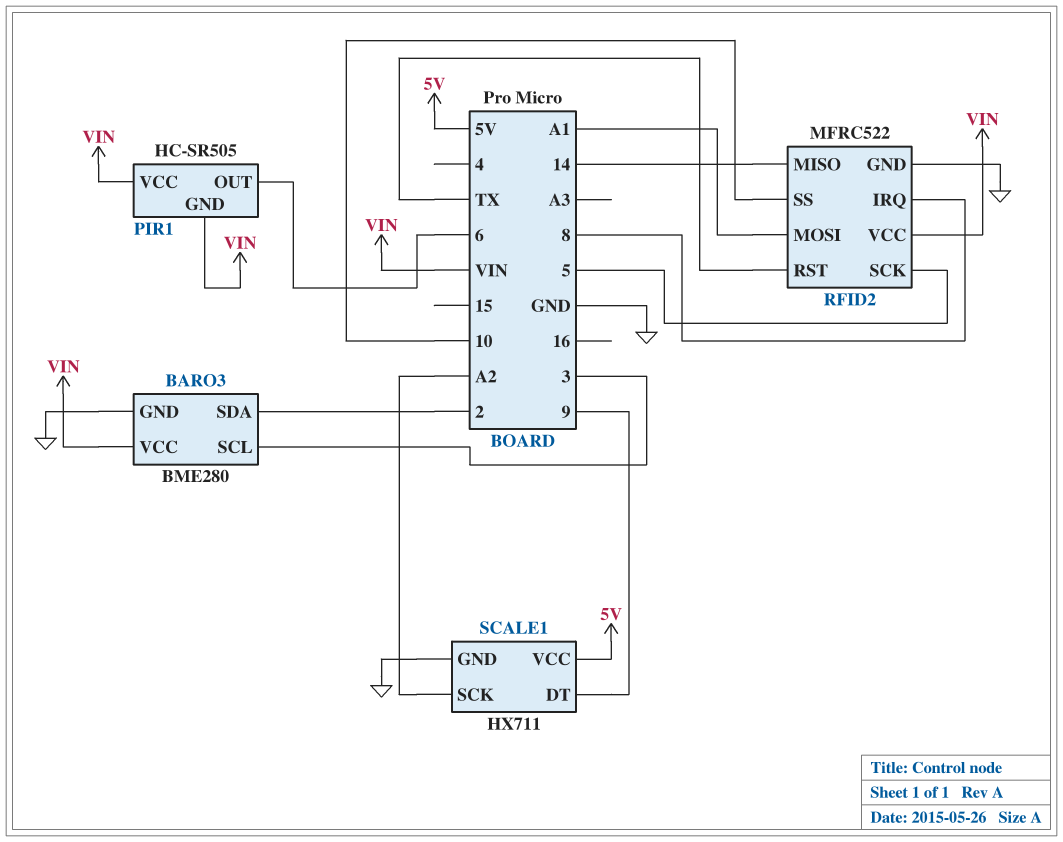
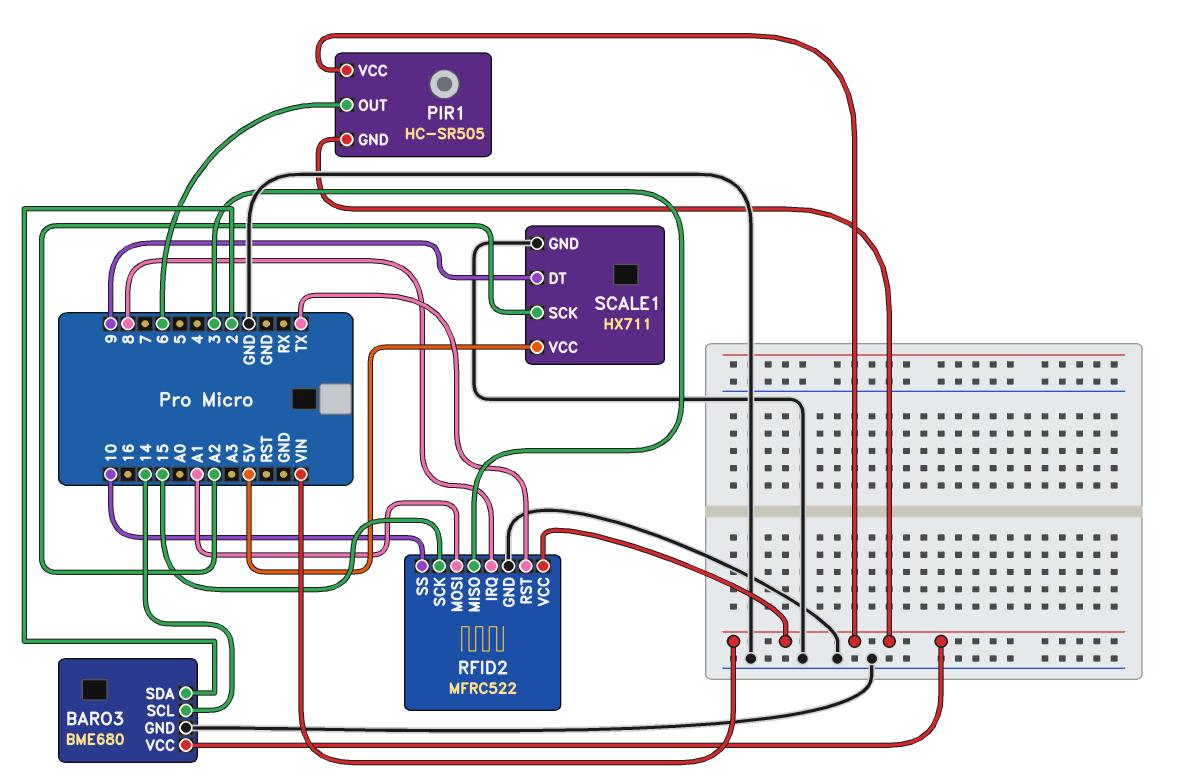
BARO3: BME280 -> BME680
BARO3 pin SCL: 3 -> 14
RFID2 pin MISO: 14 -> 3
RFID2 pin SCK: 5 -> 15

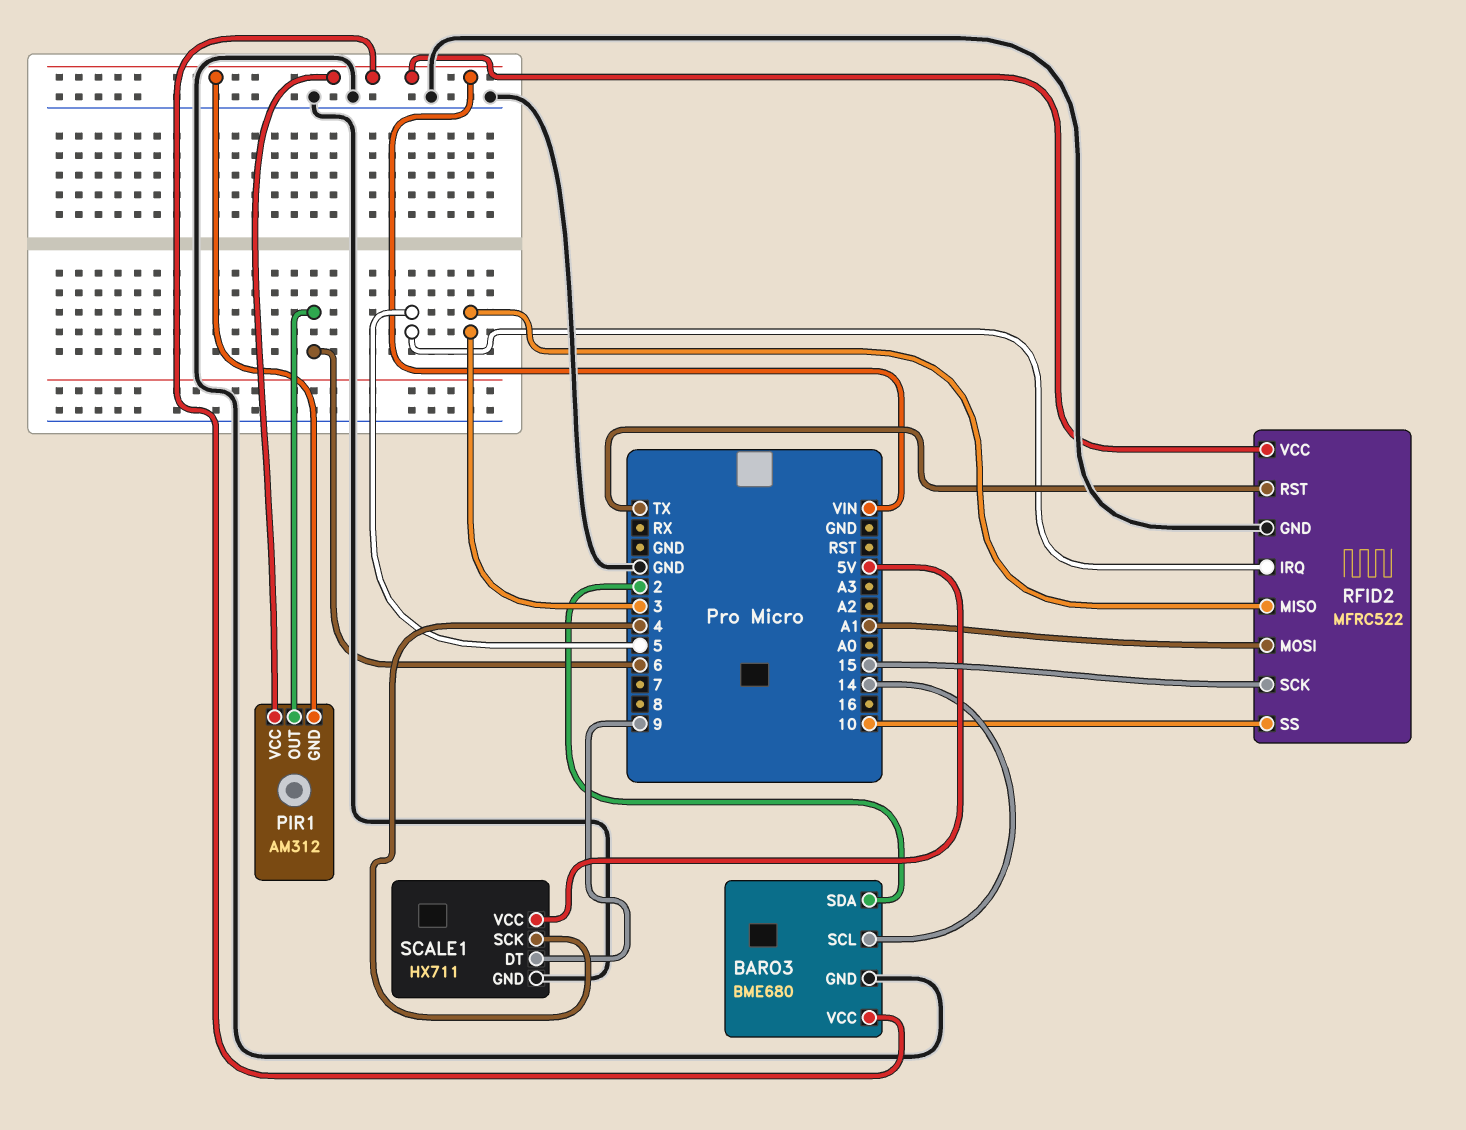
PIR1: HC-SR505 -> AM312
RFID2 pin IRQ: 8 -> 5
SCALE1 pin SCK: A2 -> 4

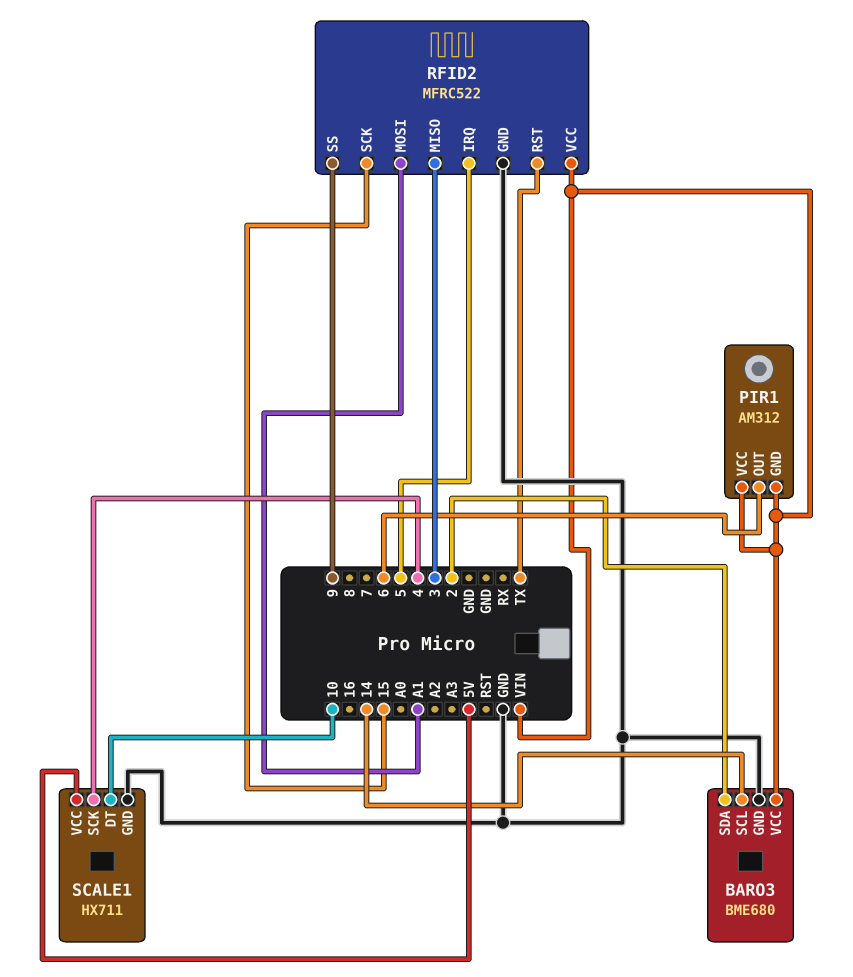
RFID2 pin SS: 10 -> 9
SCALE1 pin DT: 9 -> 10

